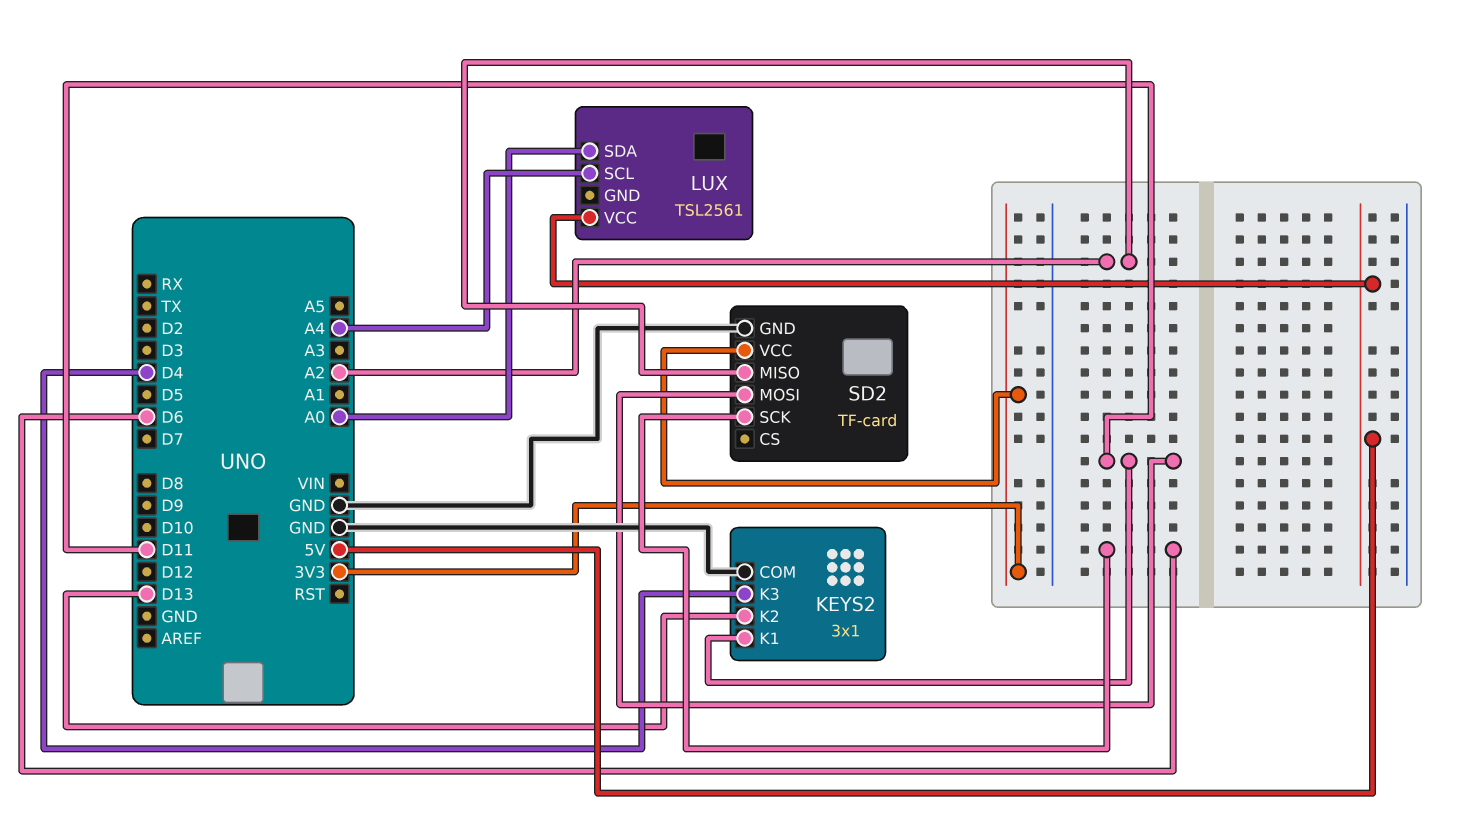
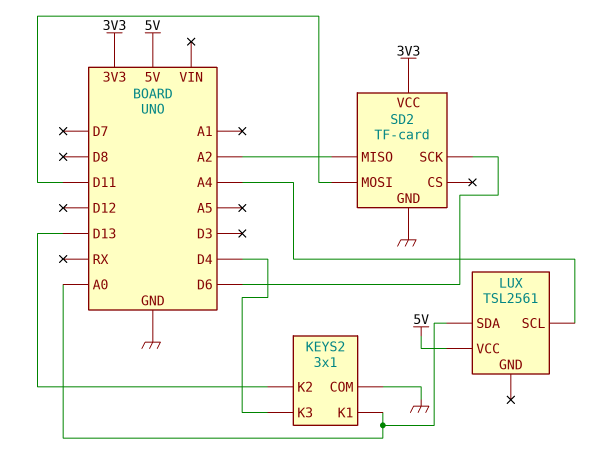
KEYS2 pin K1: D11 -> A0

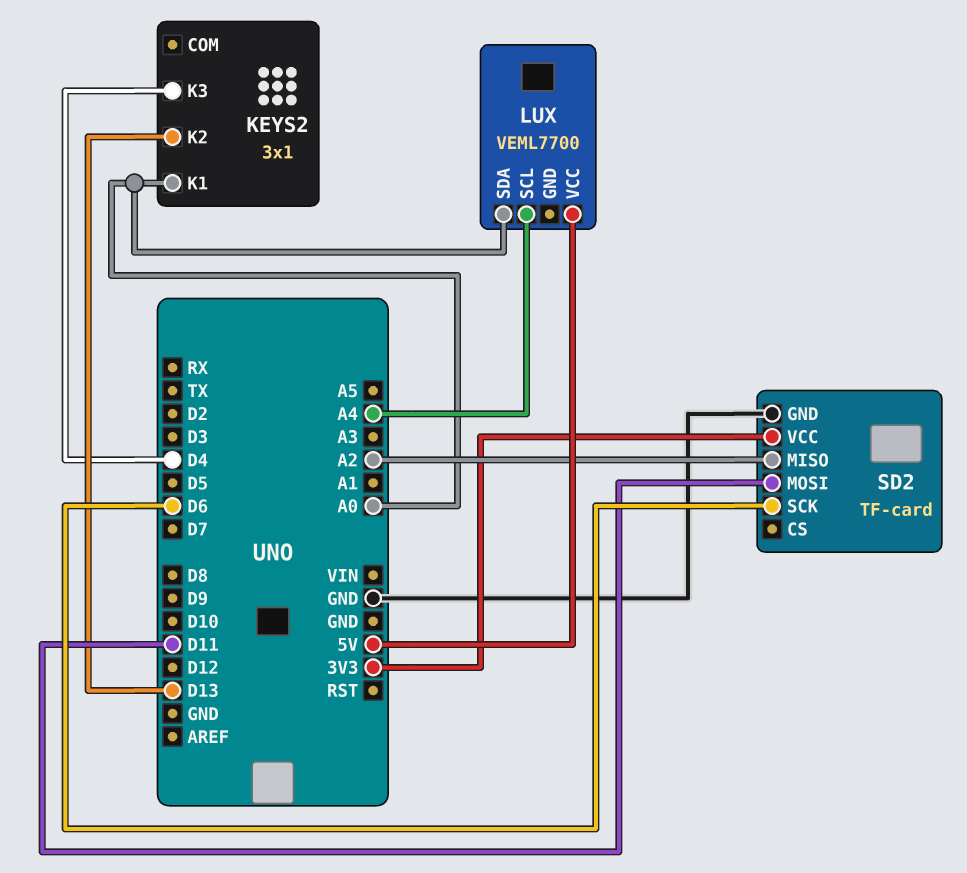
KEYS2 pin COM: GND -> none
LUX: TSL2561 -> VEML7700

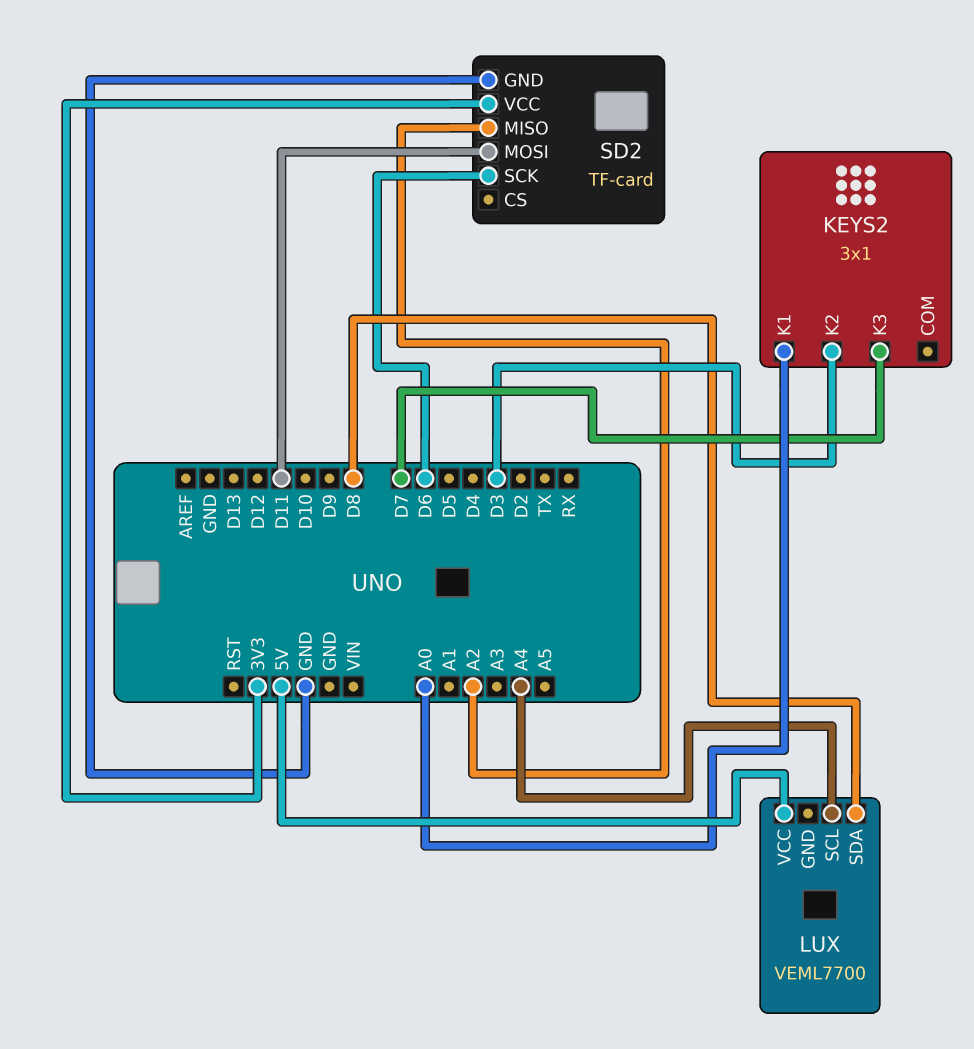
KEYS2 pin K2: D13 -> D3
KEYS2 pin K3: D4 -> D7
LUX pin SDA: A0 -> D8

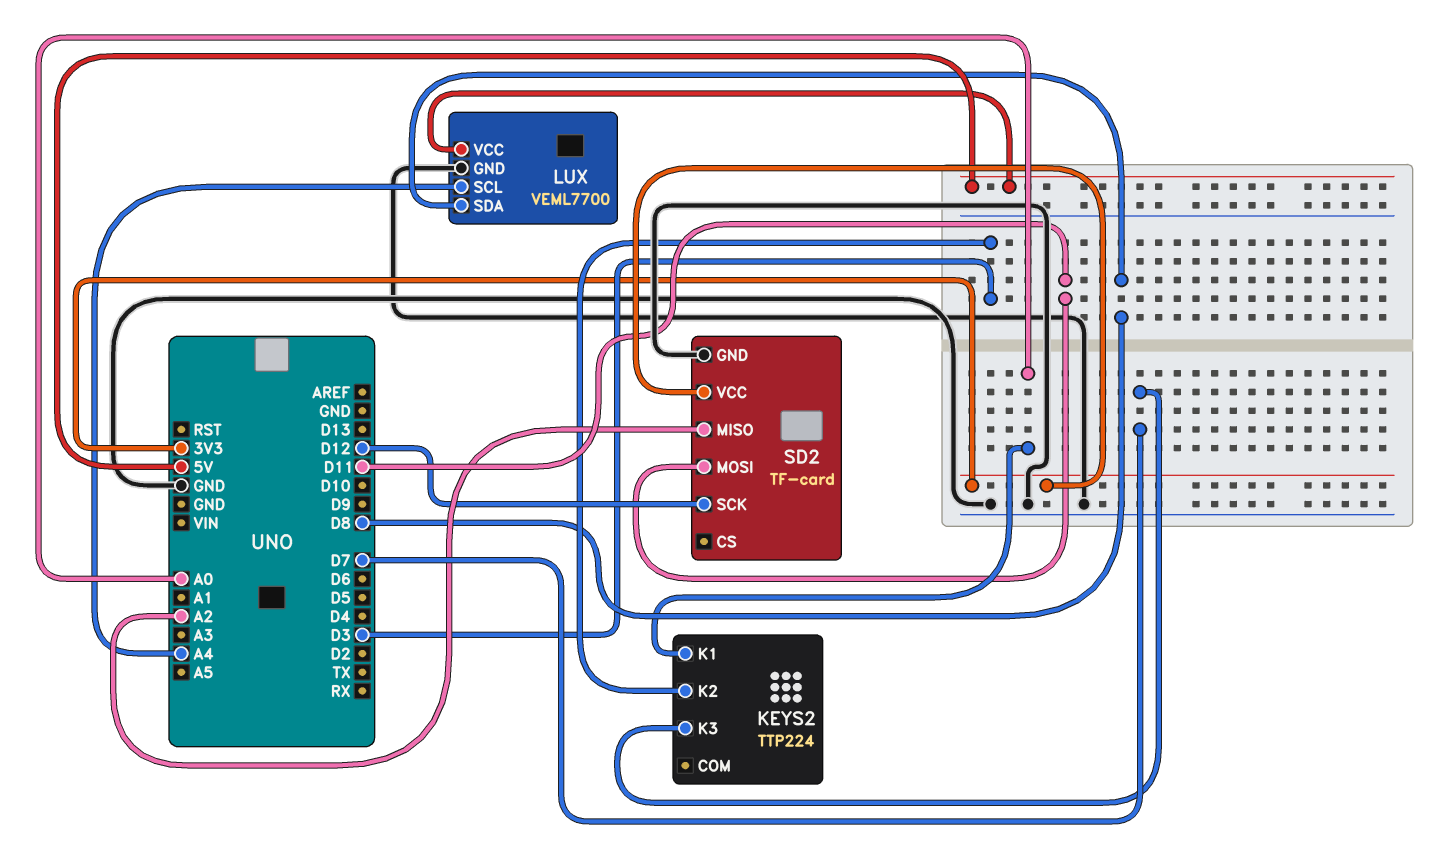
KEYS2: 3x1 -> TTP224
LUX pin GND: none -> GND
SD2 pin SCK: D6 -> D12

